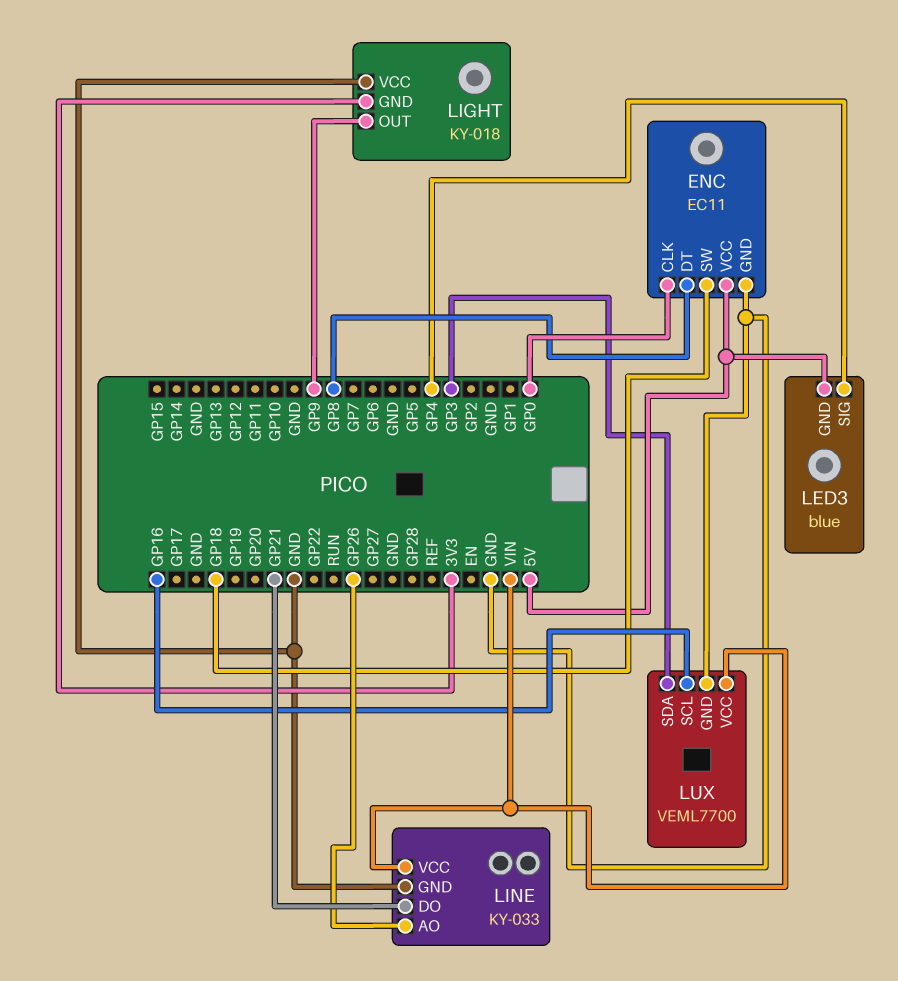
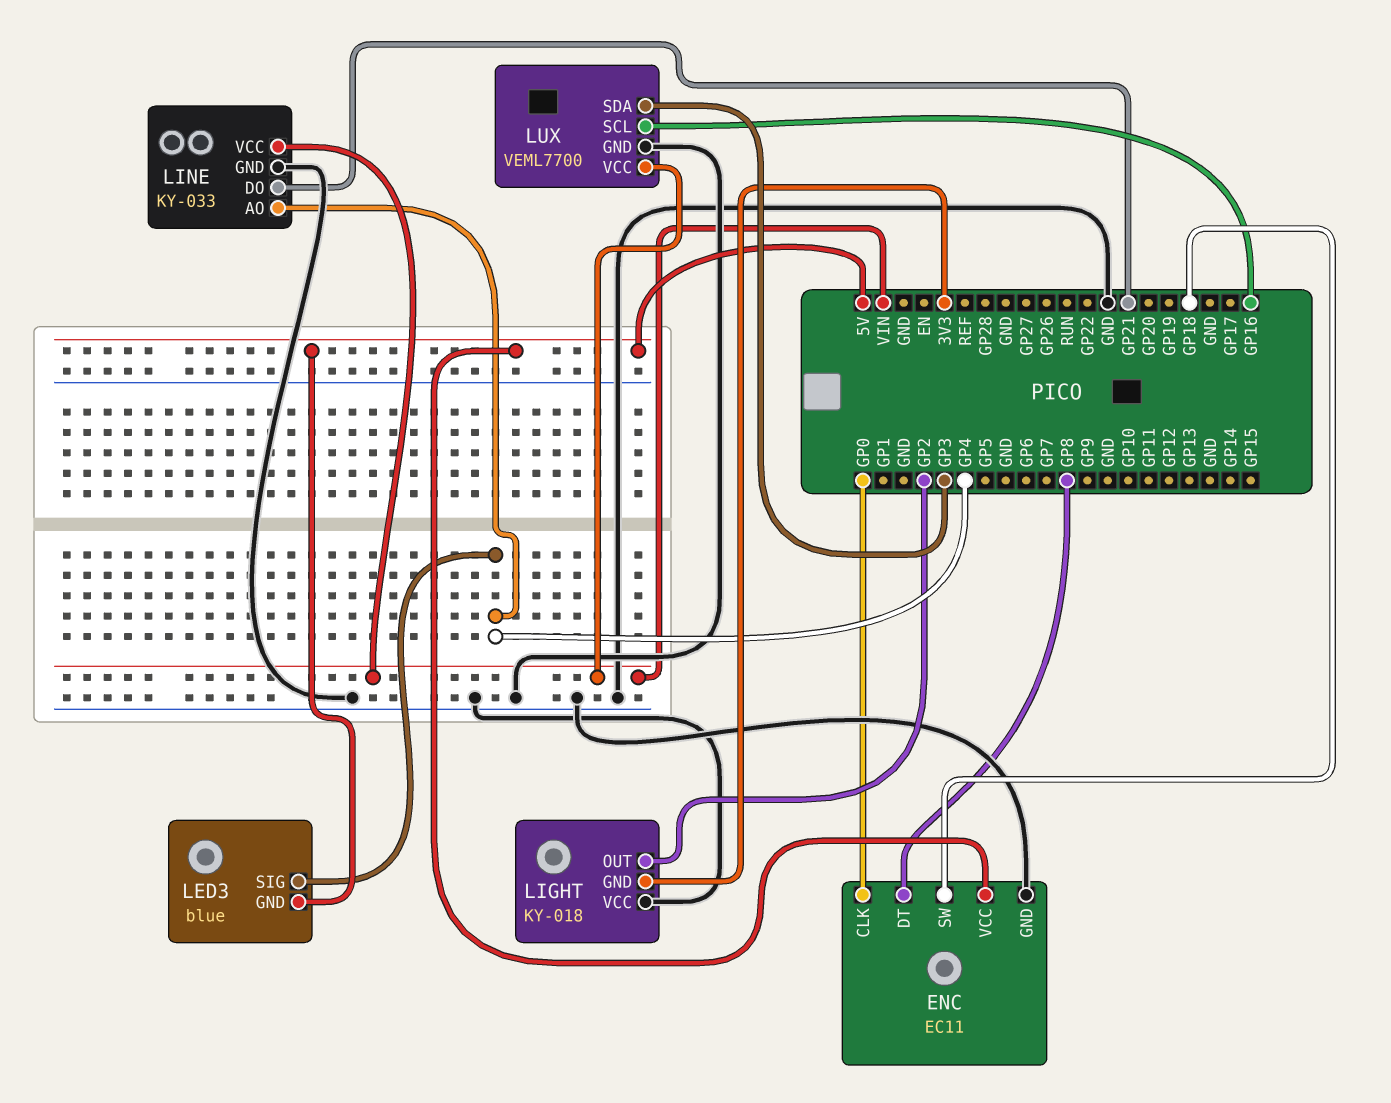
LIGHT pin OUT: GP9 -> GP2
LINE pin AO: GP26 -> GP4

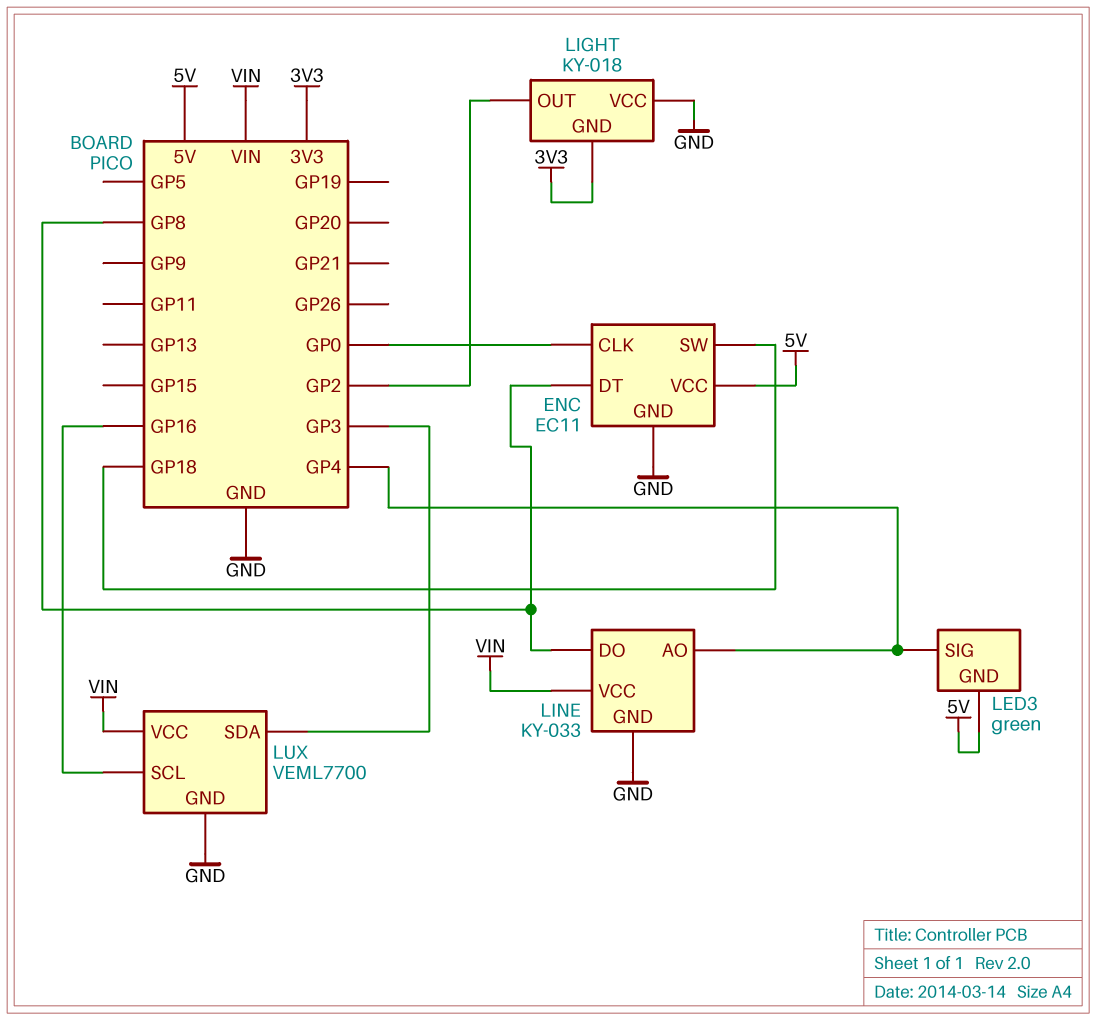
LED3: blue -> green
LINE pin DO: GP21 -> GP8

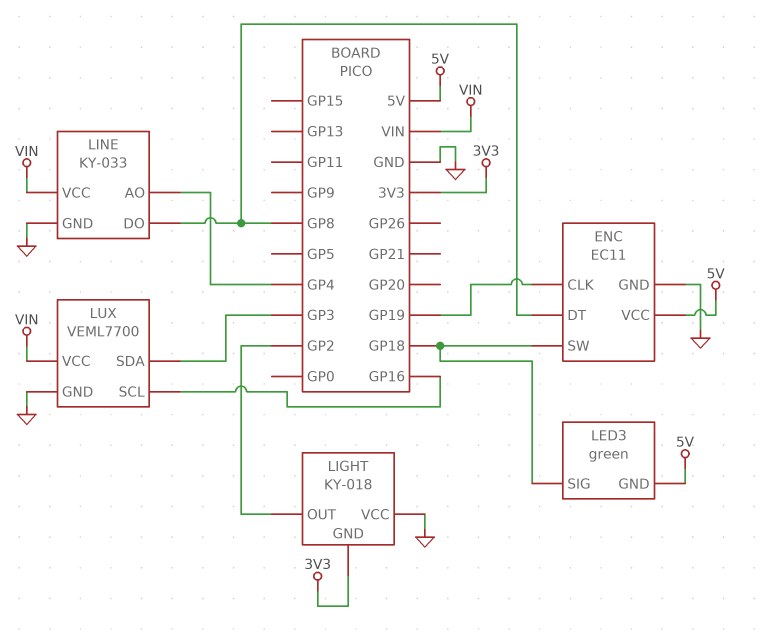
ENC pin CLK: GP0 -> GP19
LED3 pin SIG: GP4 -> GP18

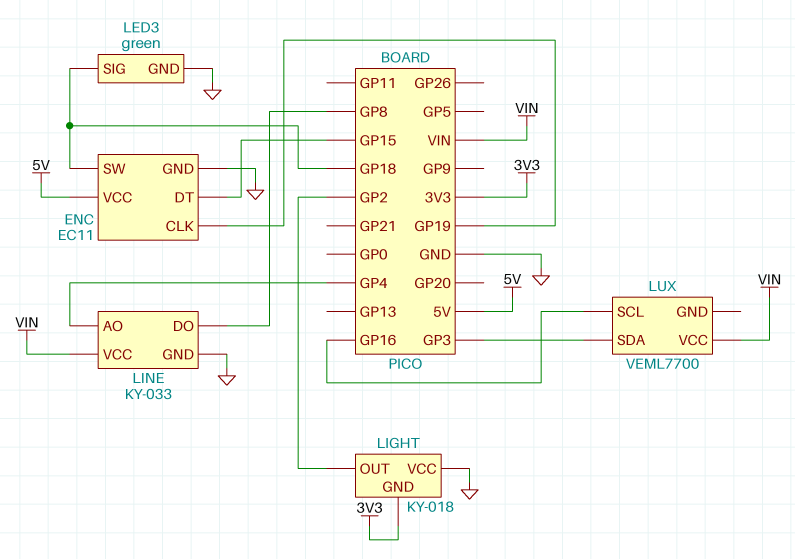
ENC pin DT: GP8 -> GP15
LED3 pin GND: 5V -> GND
LUX pin GND: GND -> none

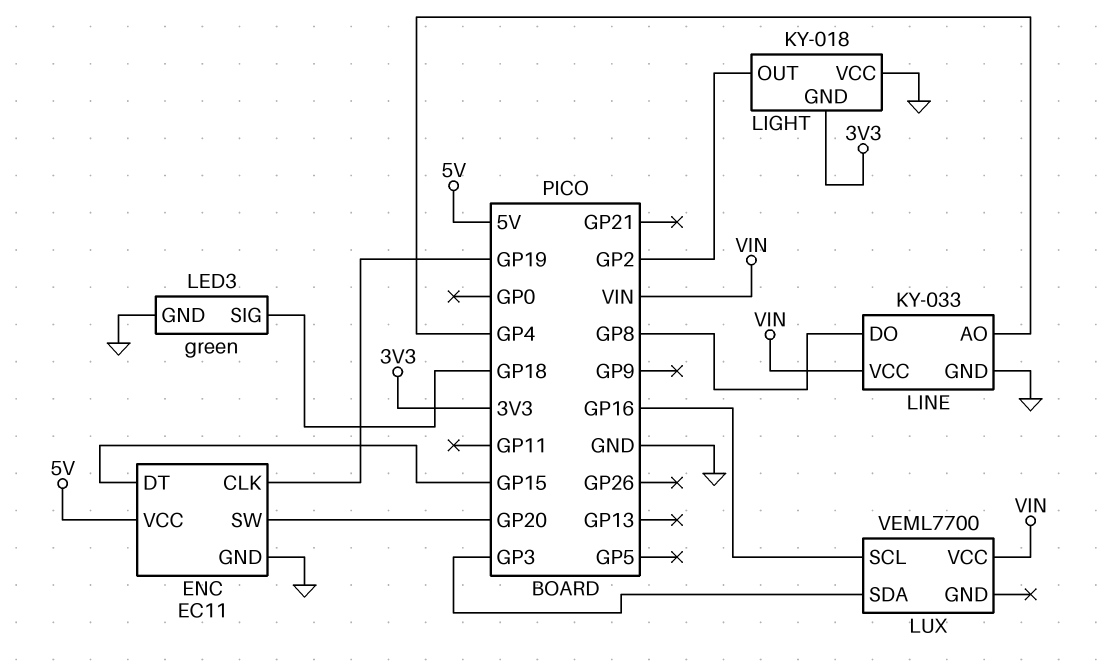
ENC pin SW: GP18 -> GP20

